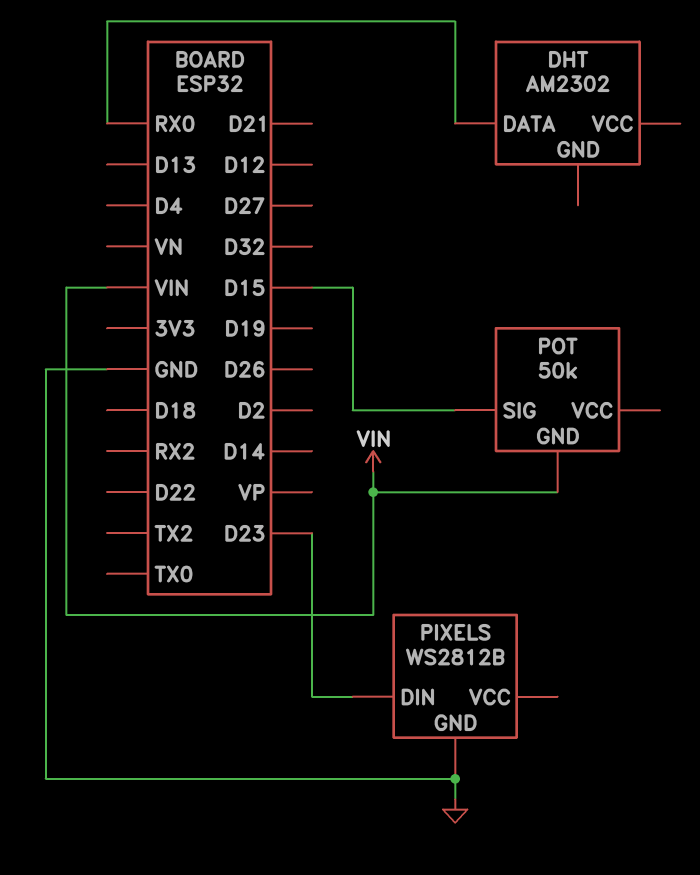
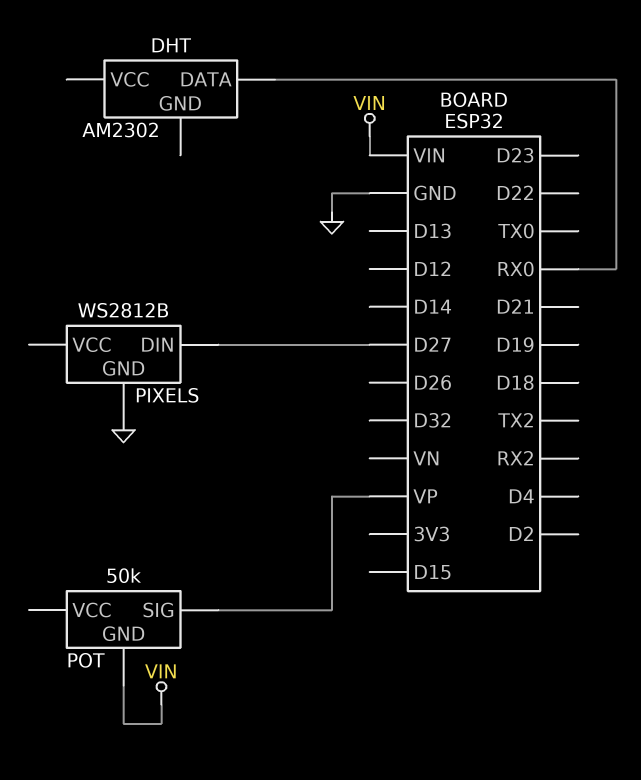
PIXELS pin DIN: D23 -> D27
POT pin SIG: D15 -> VP

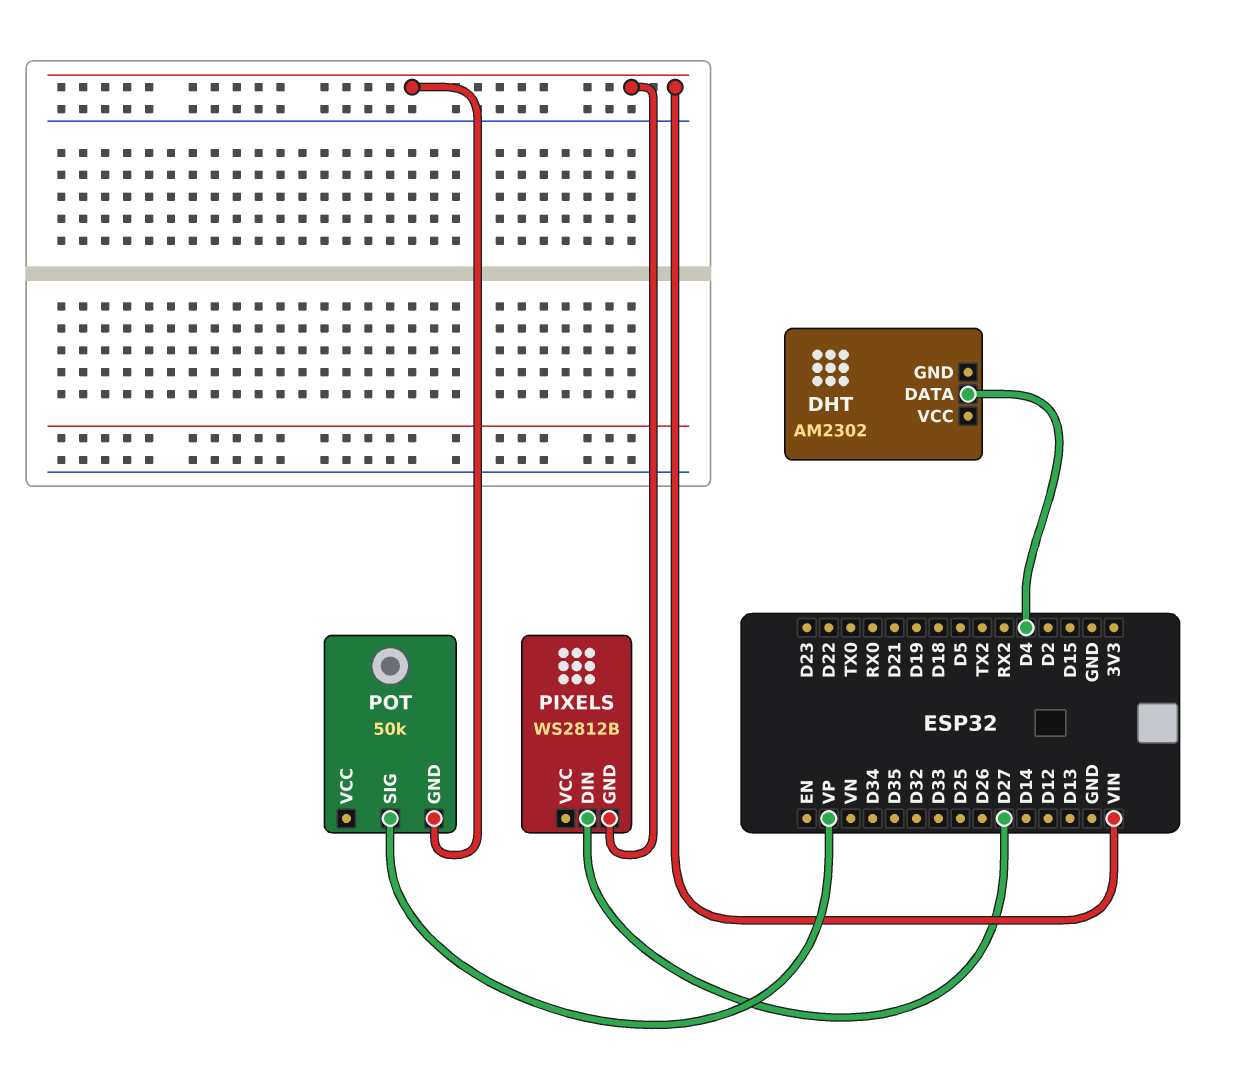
DHT pin DATA: RX0 -> D4
PIXELS pin GND: GND -> VIN

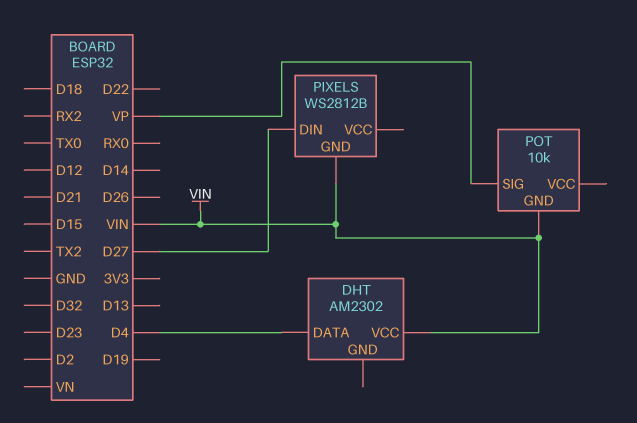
DHT pin VCC: none -> VIN
POT: 50k -> 10k

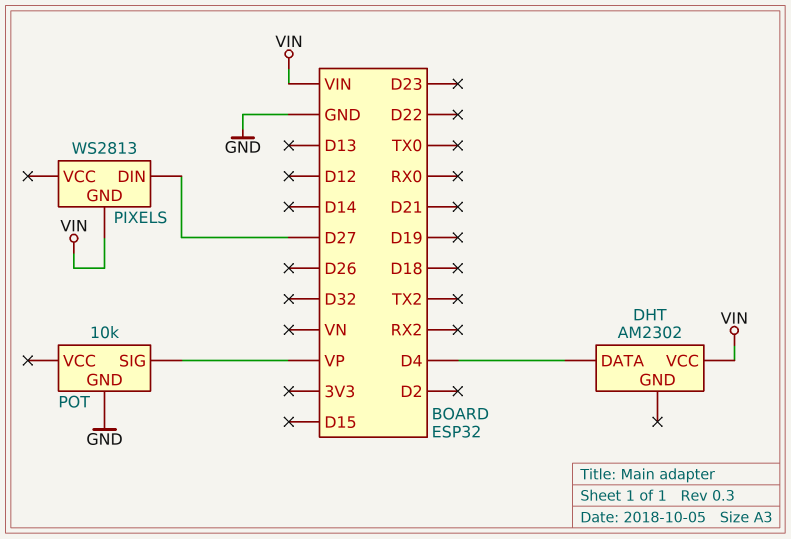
PIXELS: WS2812B -> WS2813
POT pin GND: VIN -> GND

